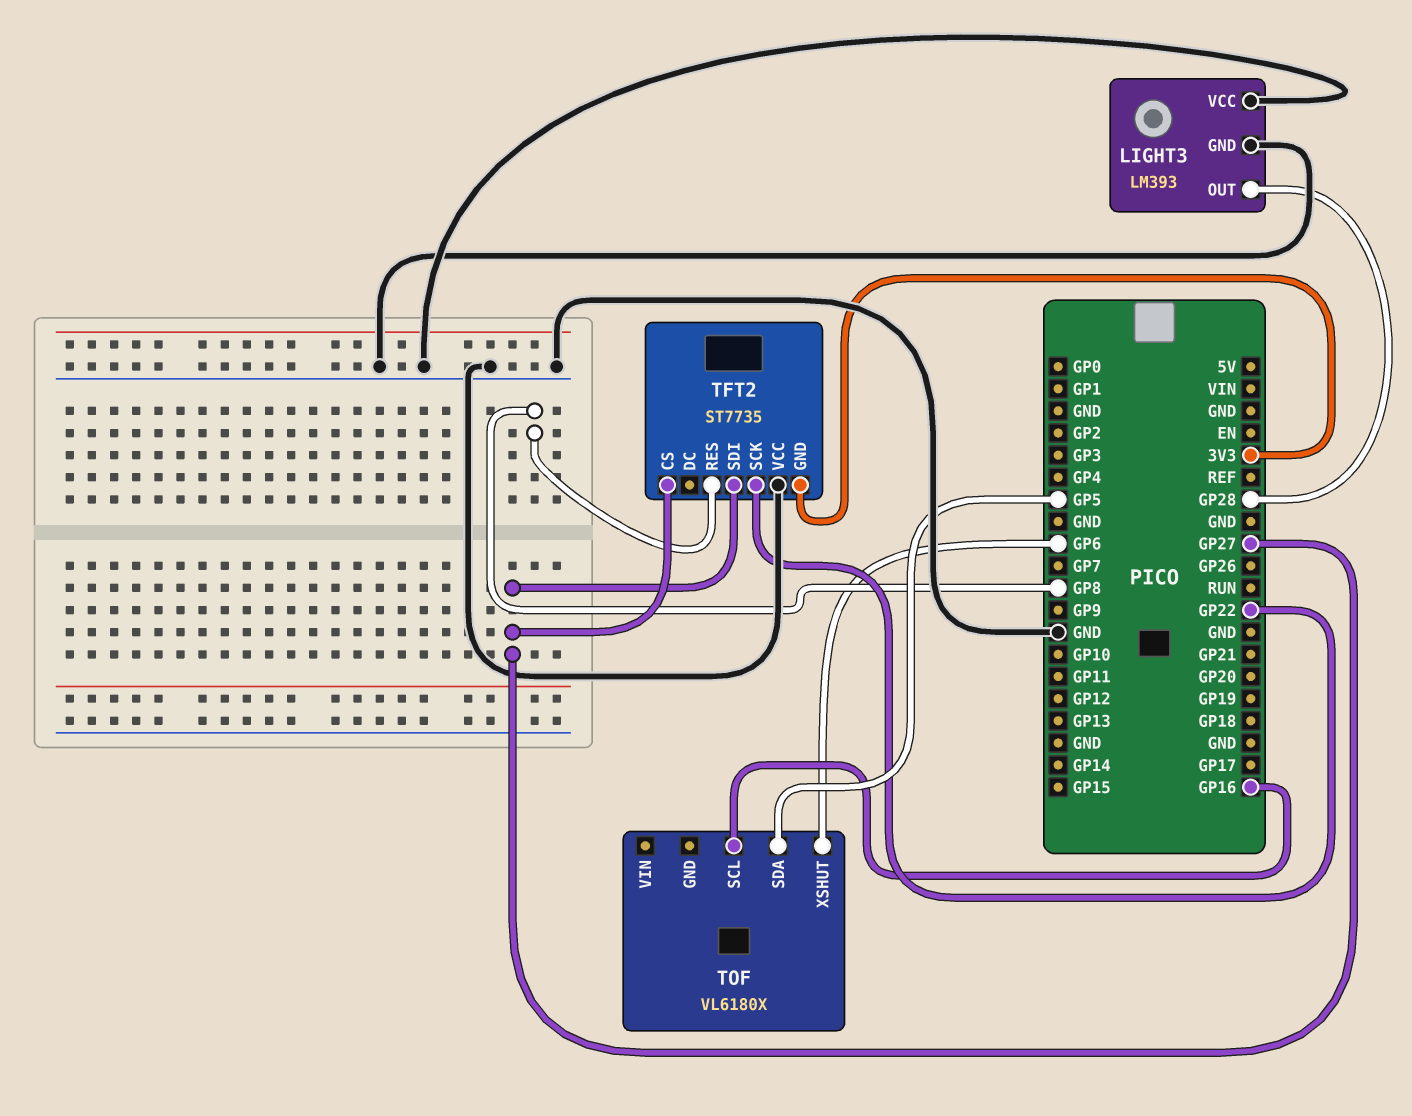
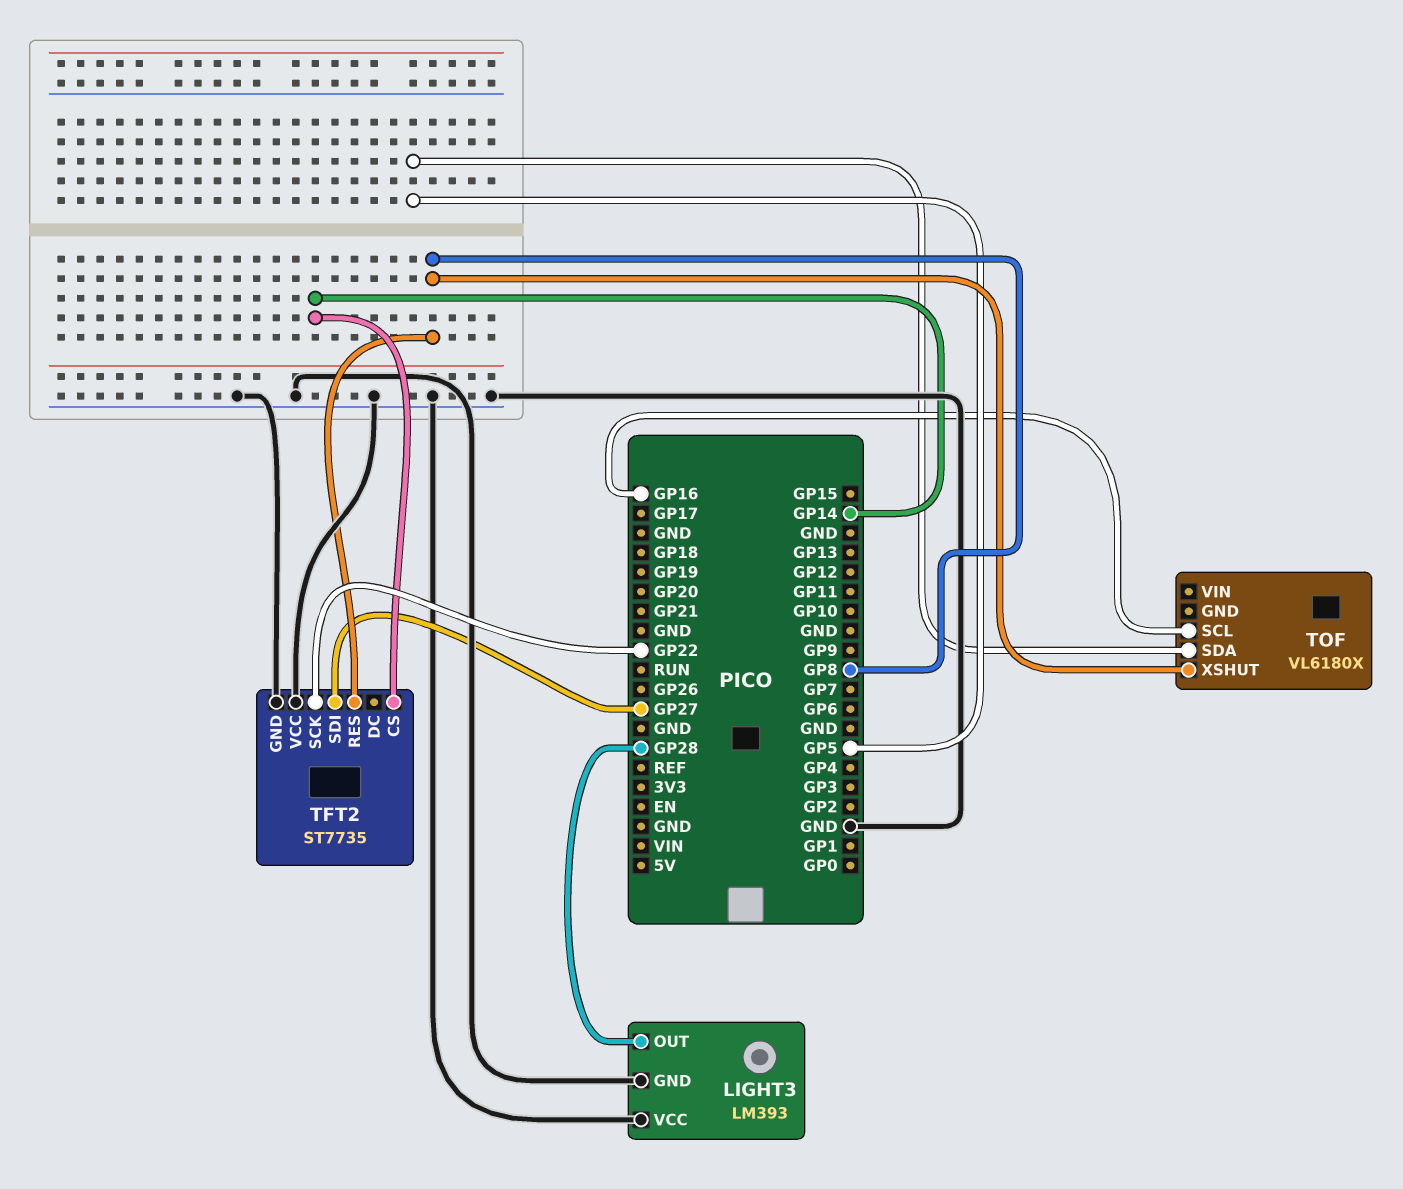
TFT2 pin CS: GP27 -> GP14
TFT2 pin GND: 3V3 -> GND
TOF pin XSHUT: GP6 -> GP8

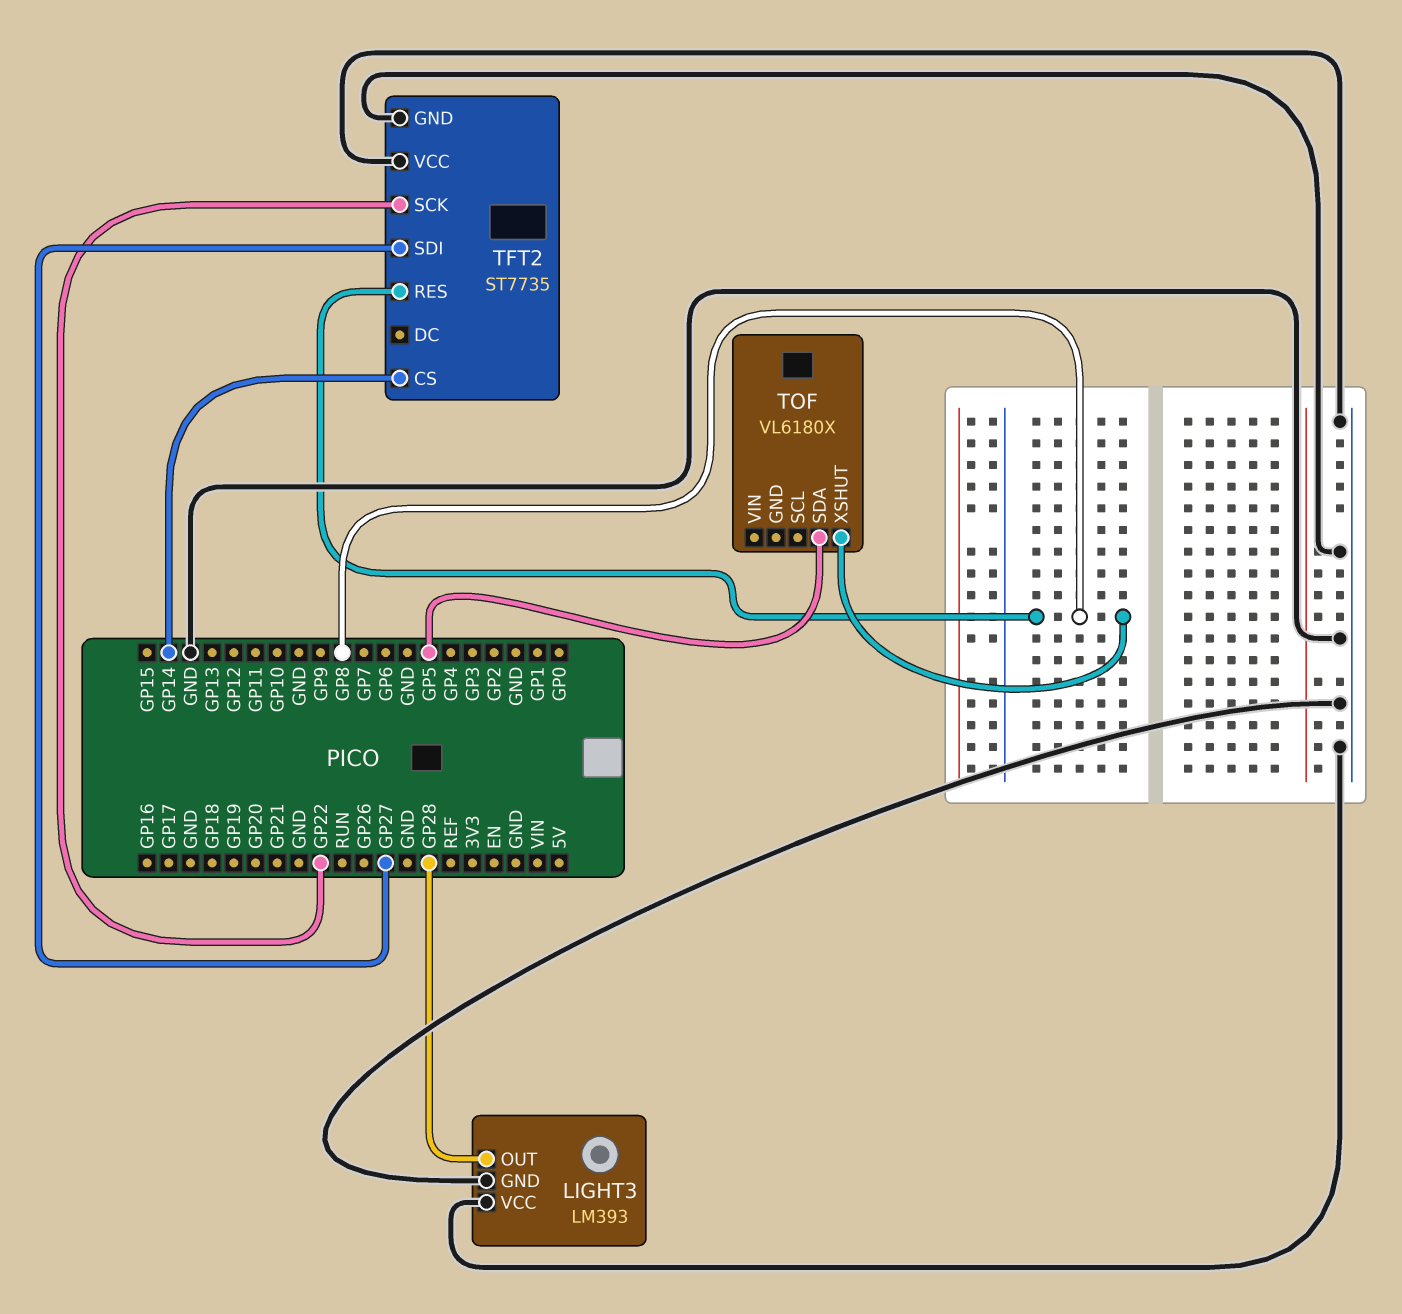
TOF pin SCL: GP16 -> none

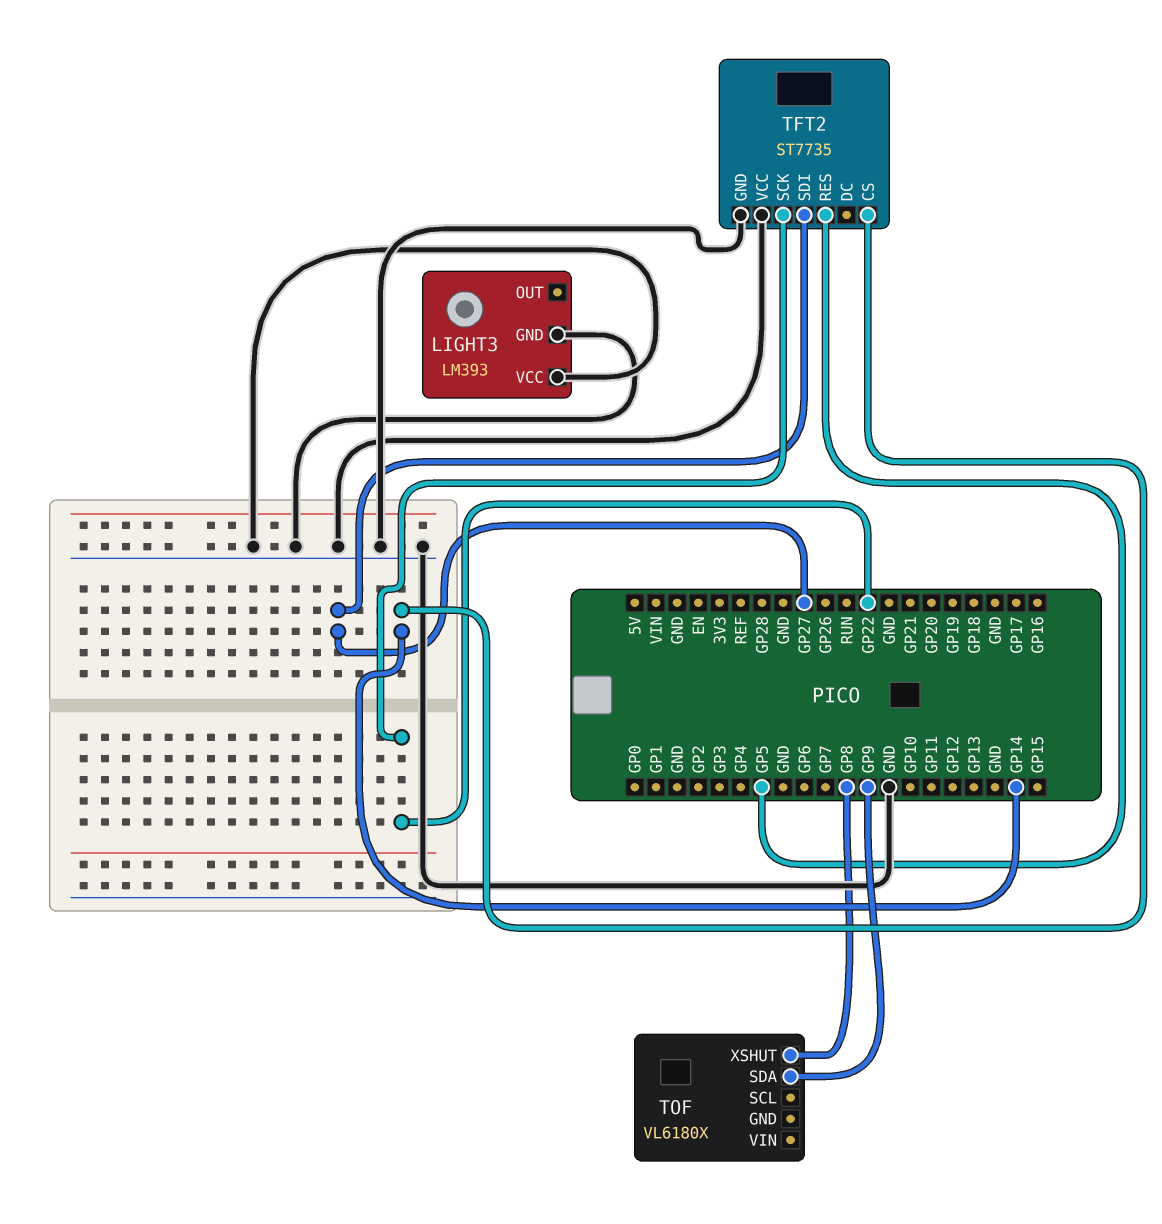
LIGHT3 pin OUT: GP28 -> none
TFT2 pin RES: GP8 -> GP5
TOF pin SDA: GP5 -> GP9

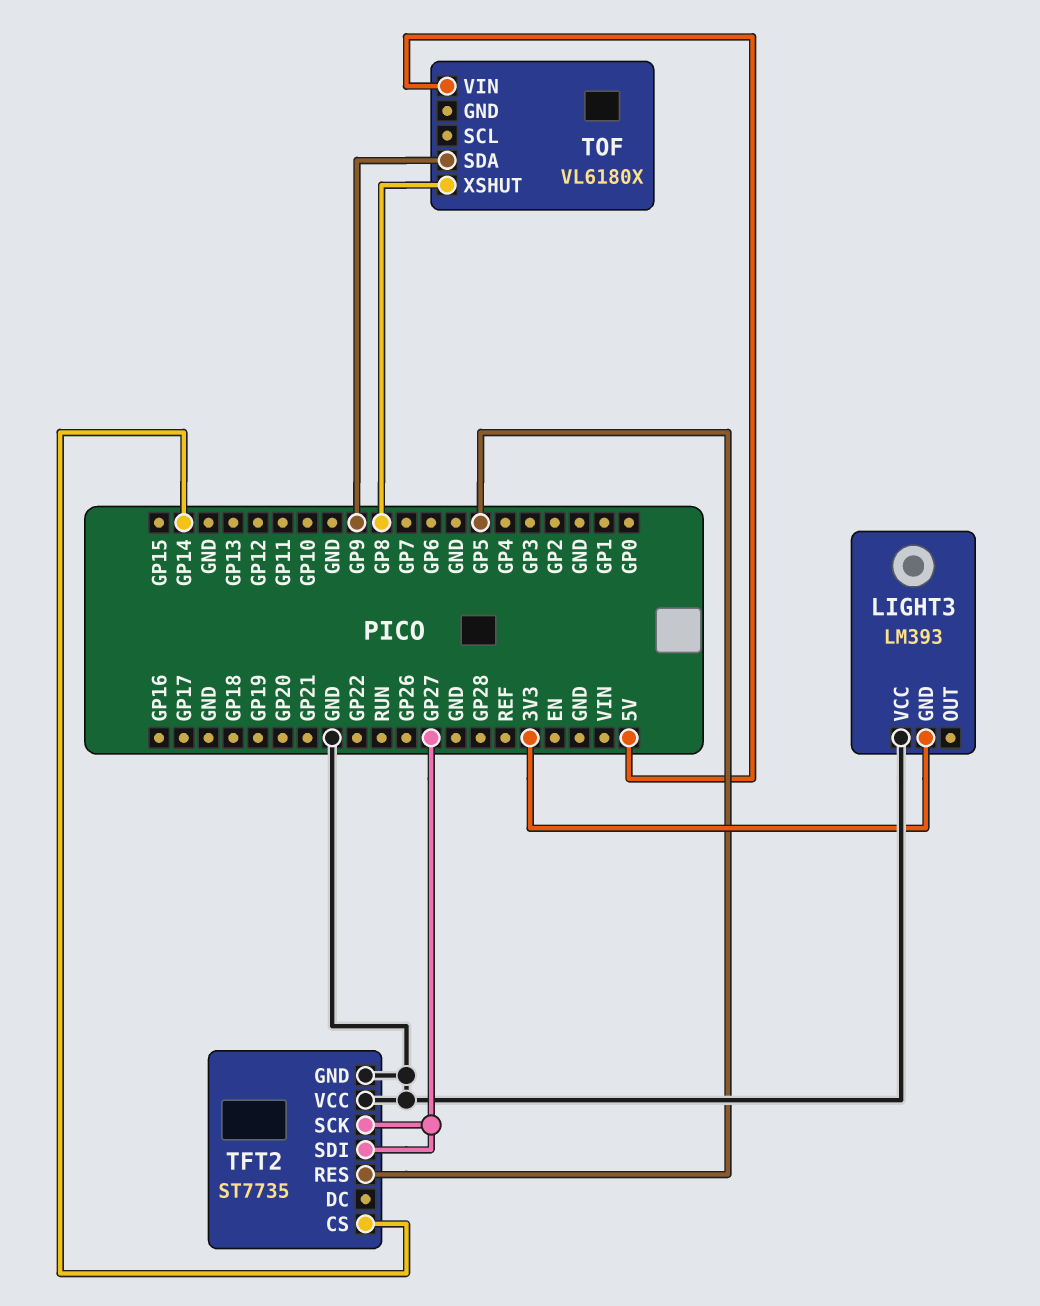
LIGHT3 pin GND: GND -> 3V3
TFT2 pin SCK: GP22 -> GP27
TOF pin VIN: none -> 5V

